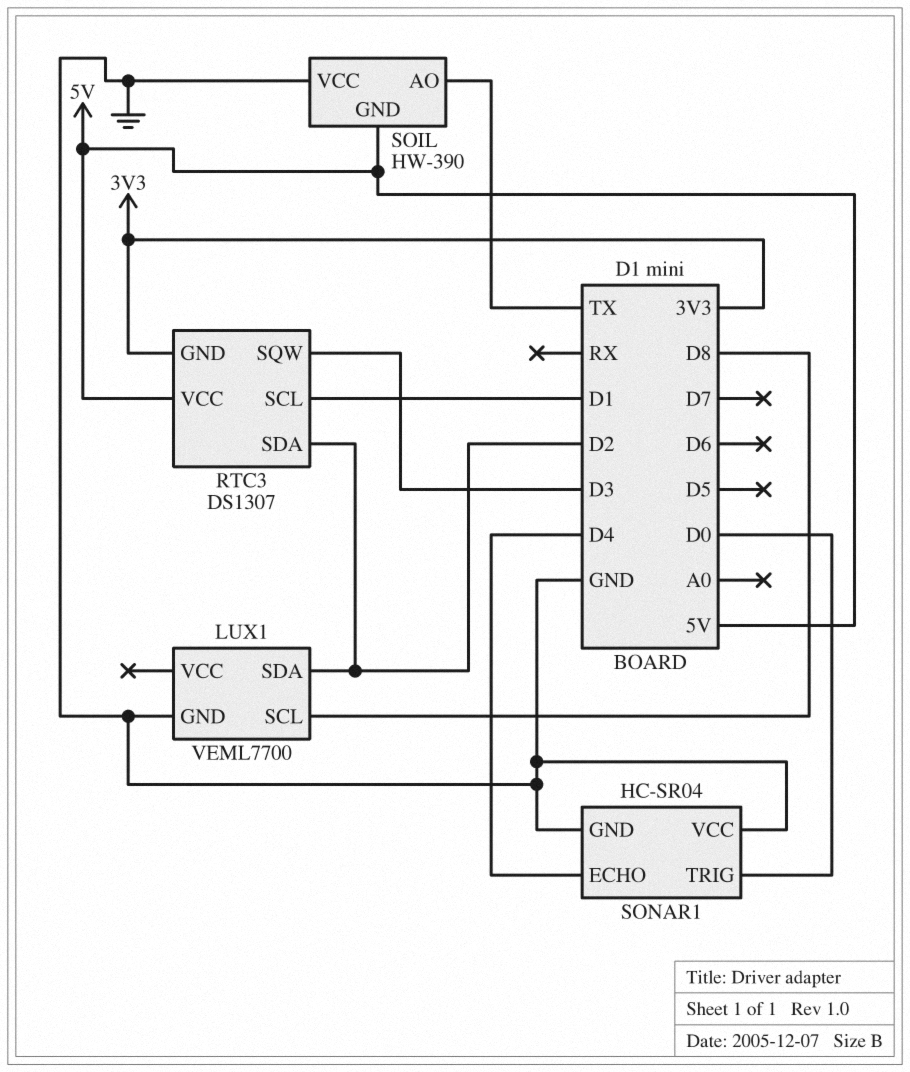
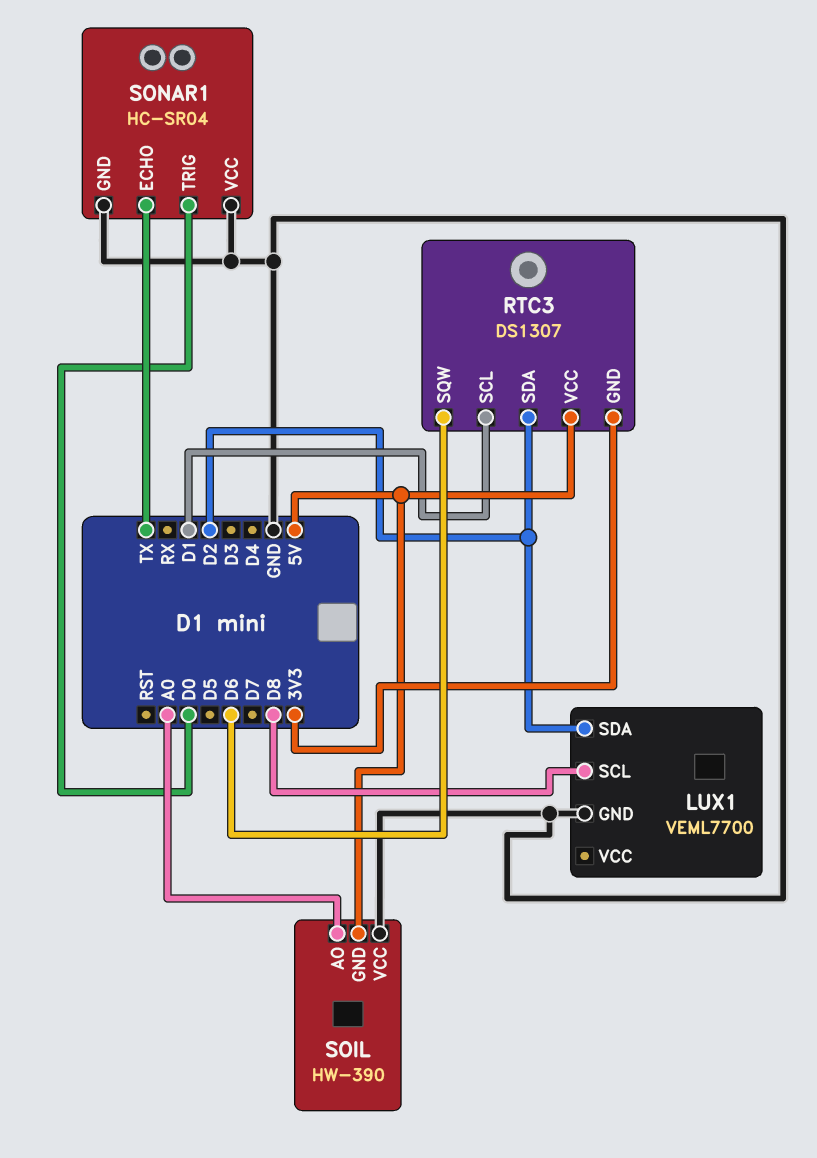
RTC3 pin SQW: D3 -> D6
SOIL pin AO: TX -> A0
SONAR1 pin ECHO: D4 -> TX

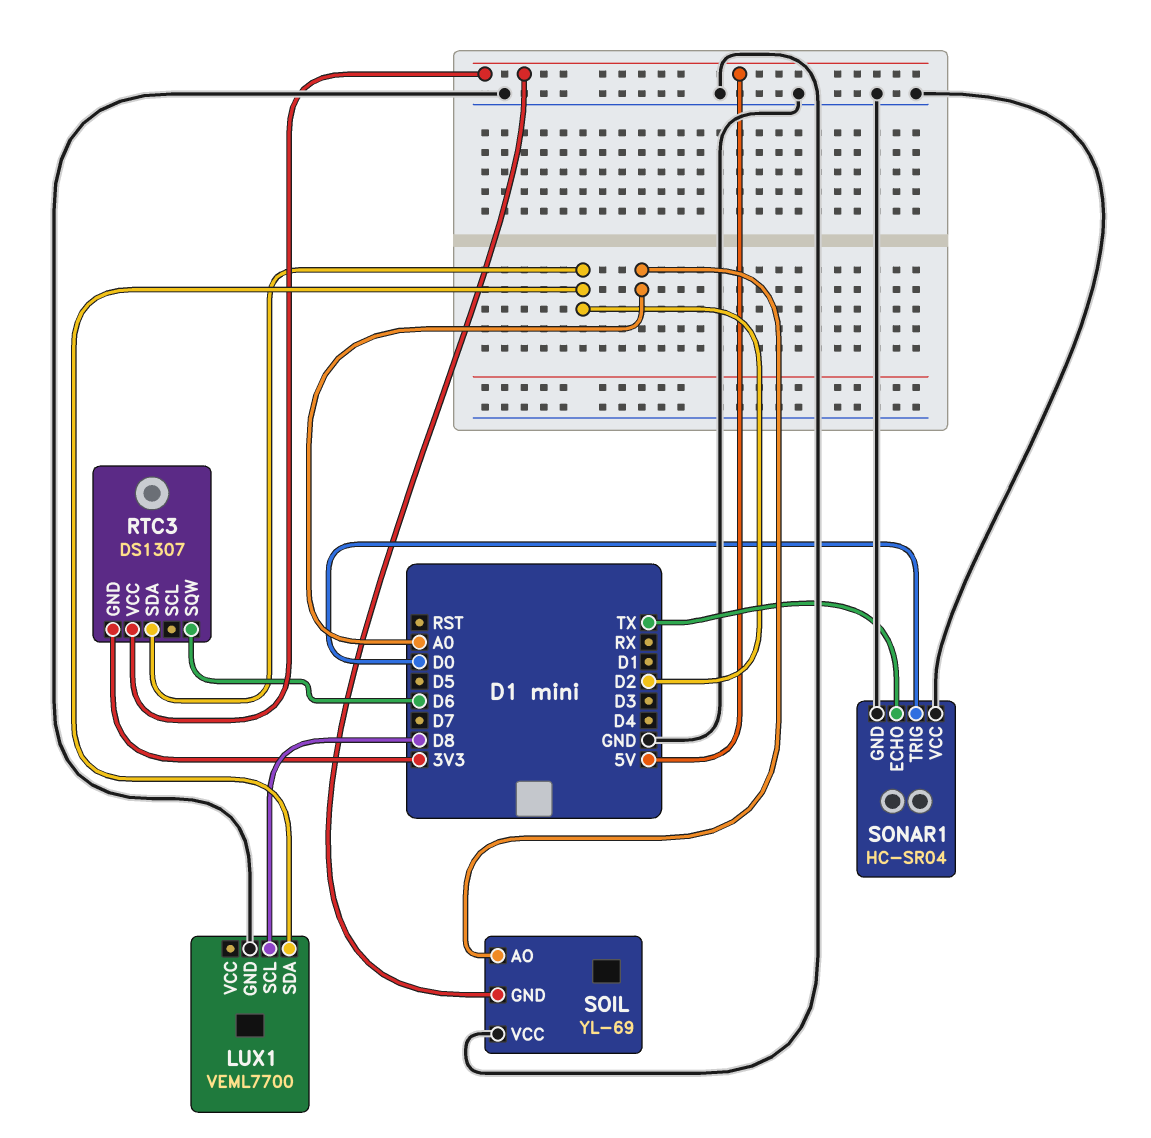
RTC3 pin SCL: D1 -> none
SOIL: HW-390 -> YL-69

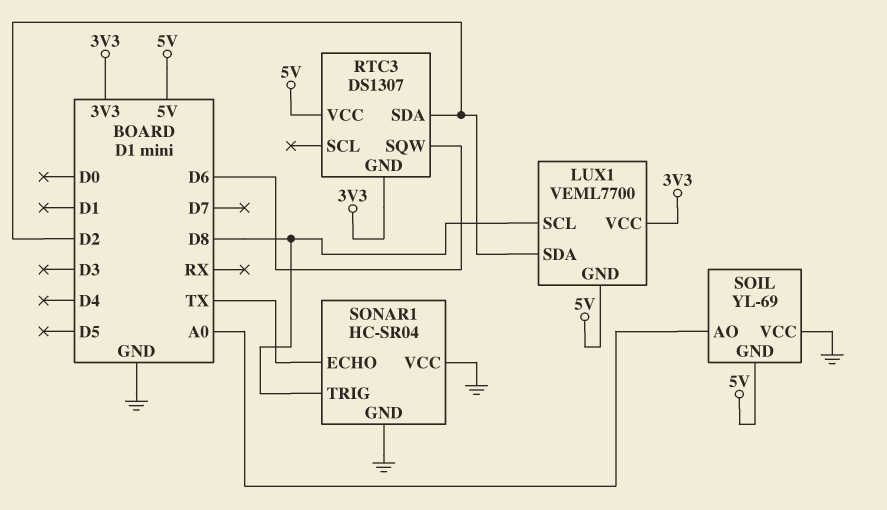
LUX1 pin GND: GND -> 5V
LUX1 pin VCC: none -> 3V3
SONAR1 pin TRIG: D0 -> D8

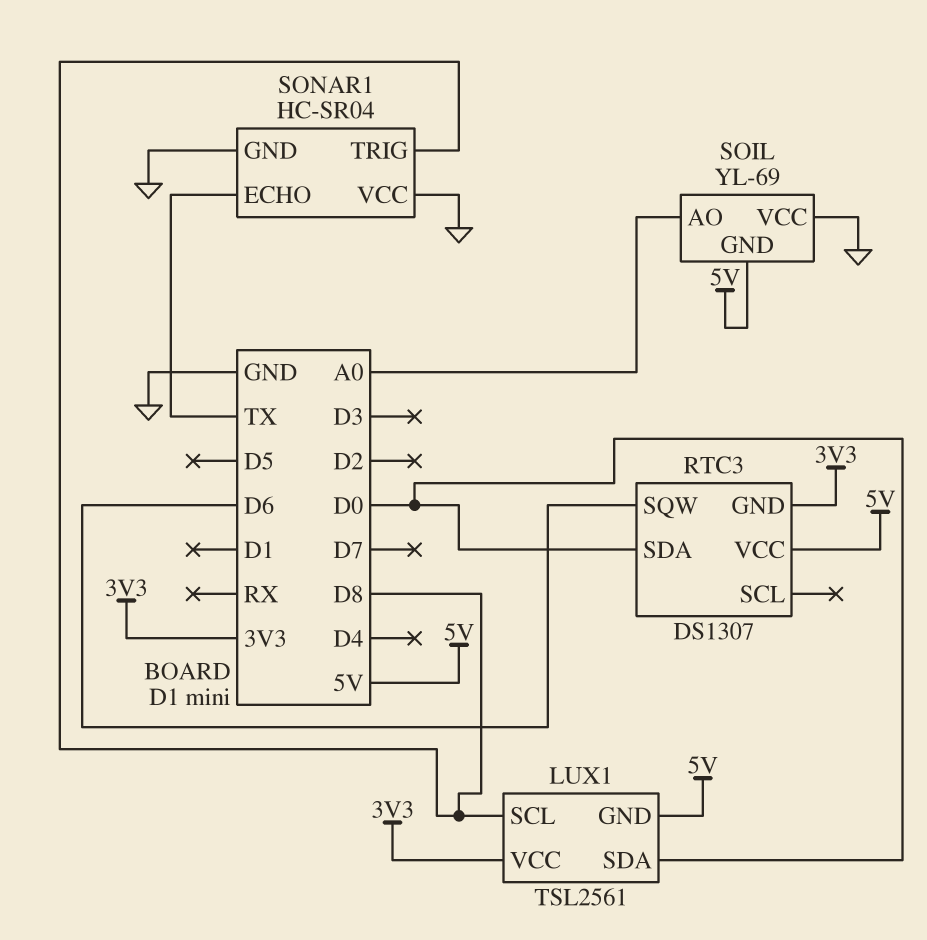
LUX1: VEML7700 -> TSL2561
LUX1 pin SDA: D2 -> D0
RTC3 pin SDA: D2 -> D0

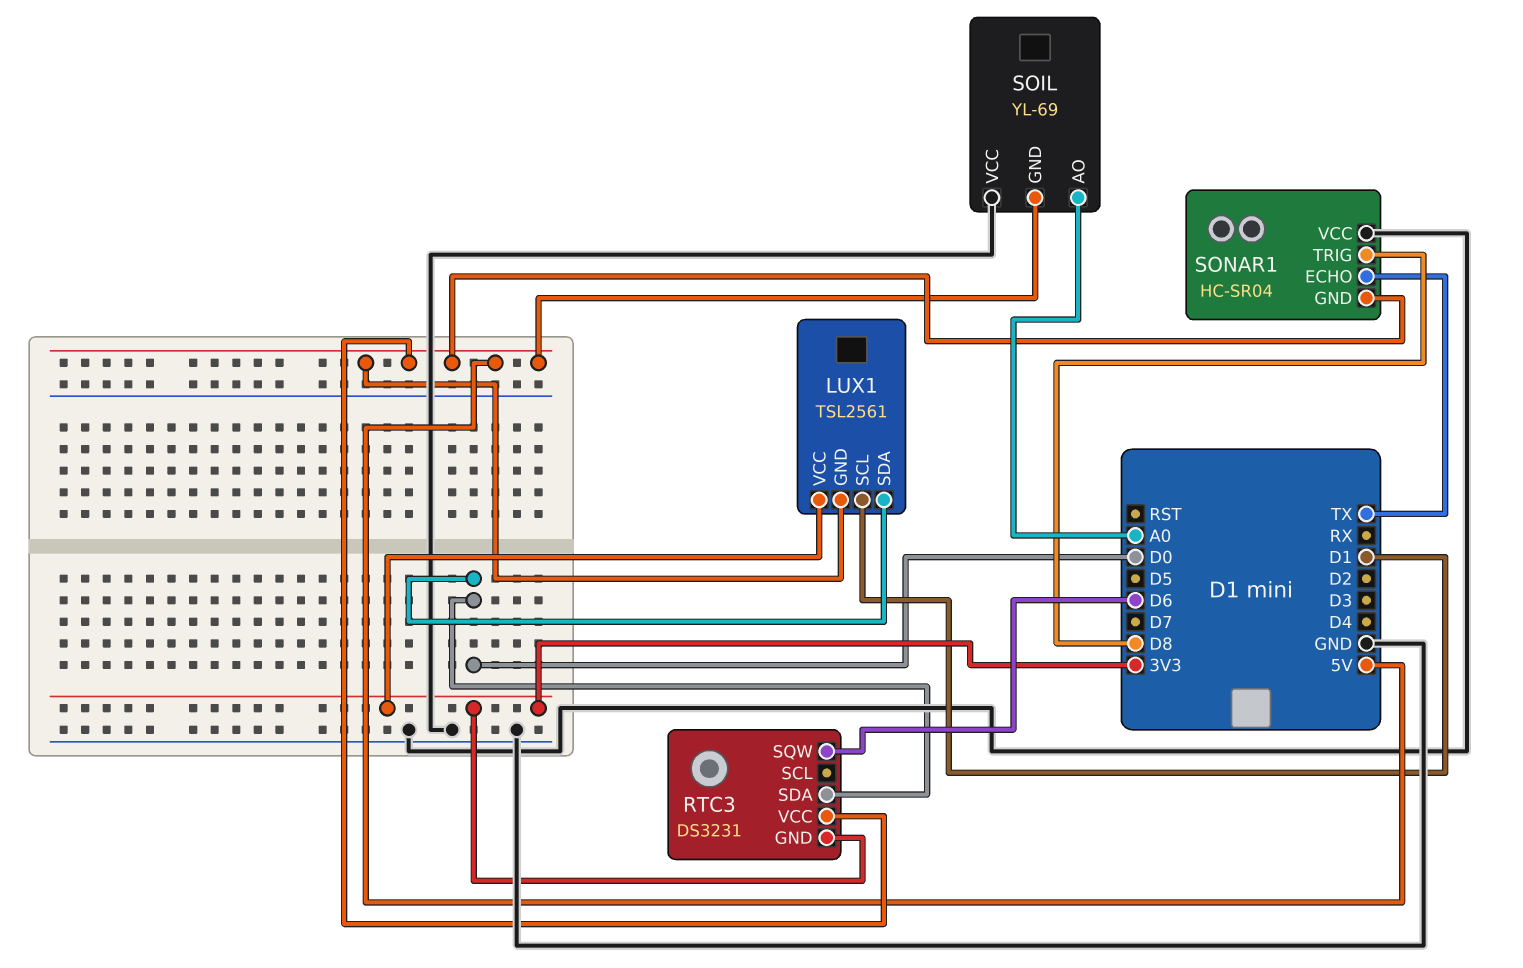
LUX1 pin SCL: D8 -> D1
RTC3: DS1307 -> DS3231
SONAR1 pin GND: GND -> 5V

